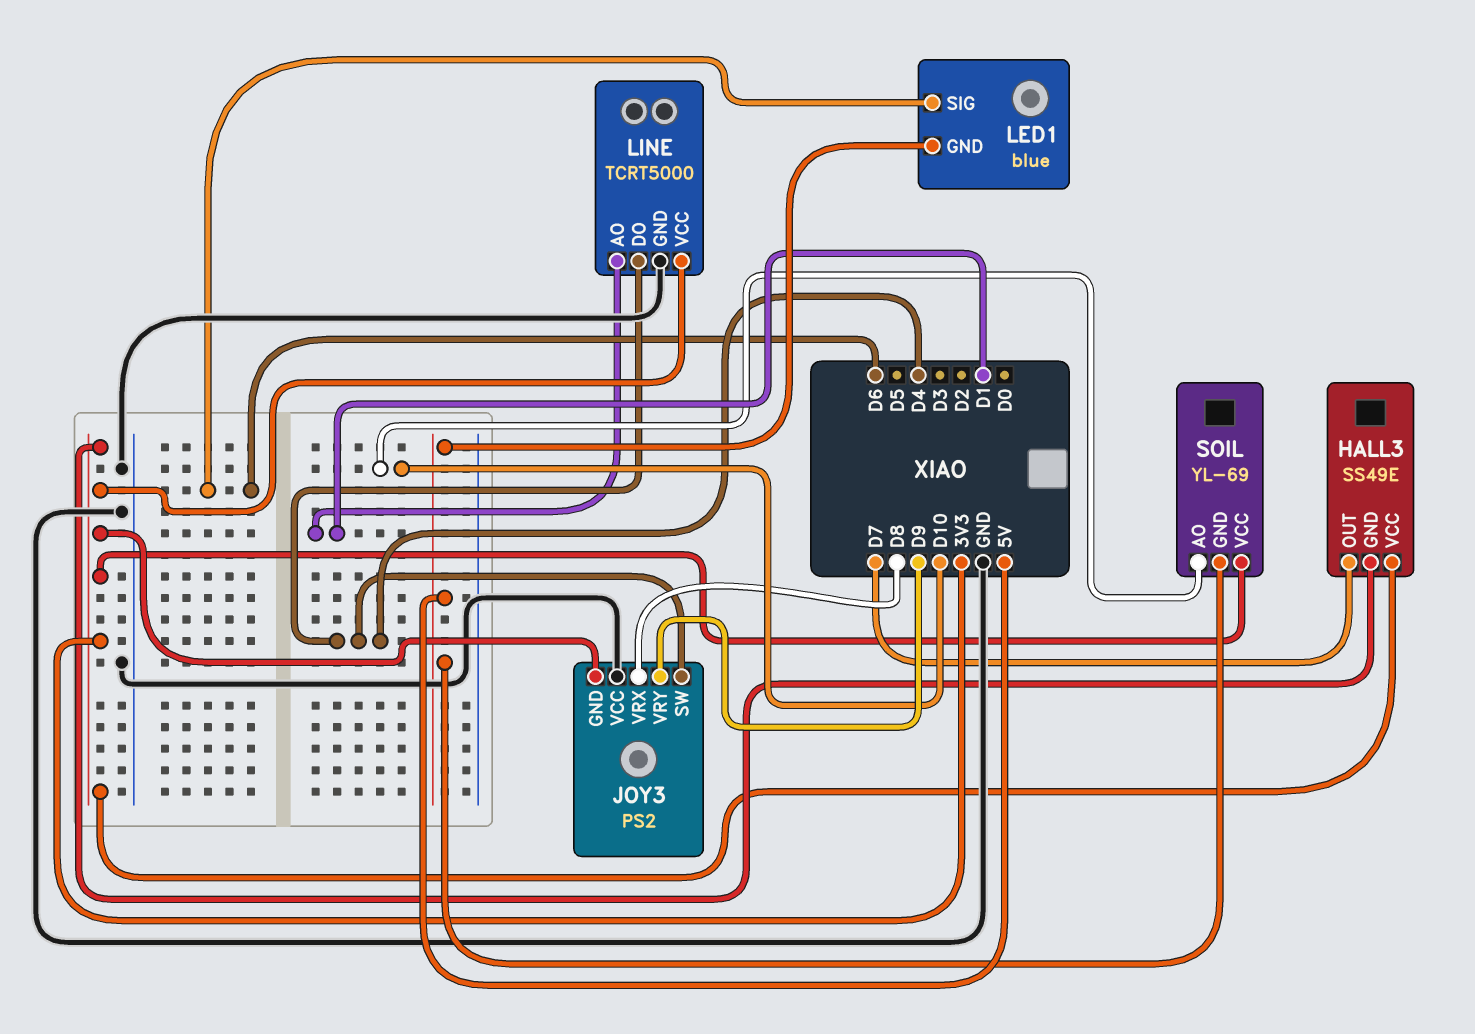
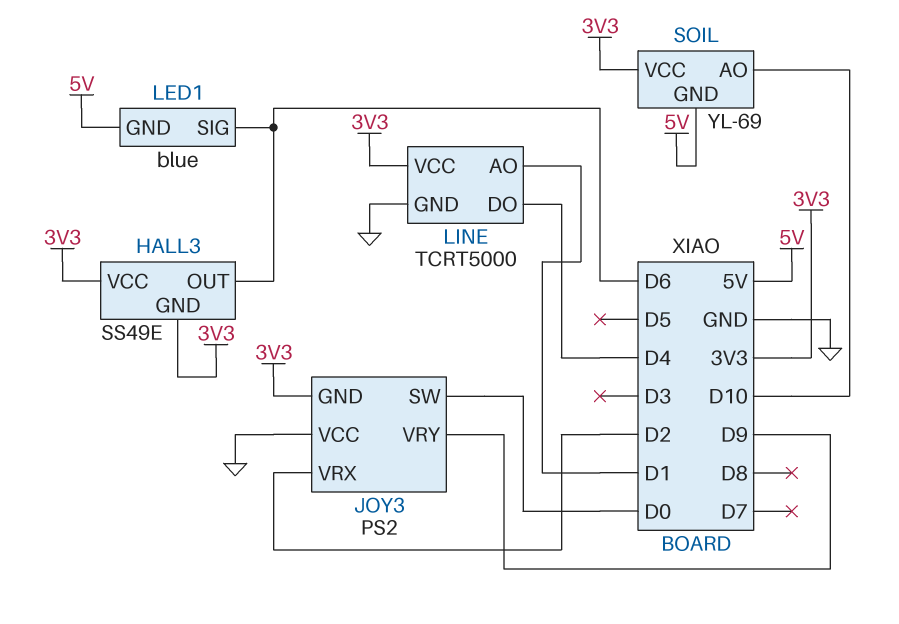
HALL3 pin OUT: D7 -> D6
JOY3 pin SW: D4 -> D0
JOY3 pin VRX: D8 -> D2

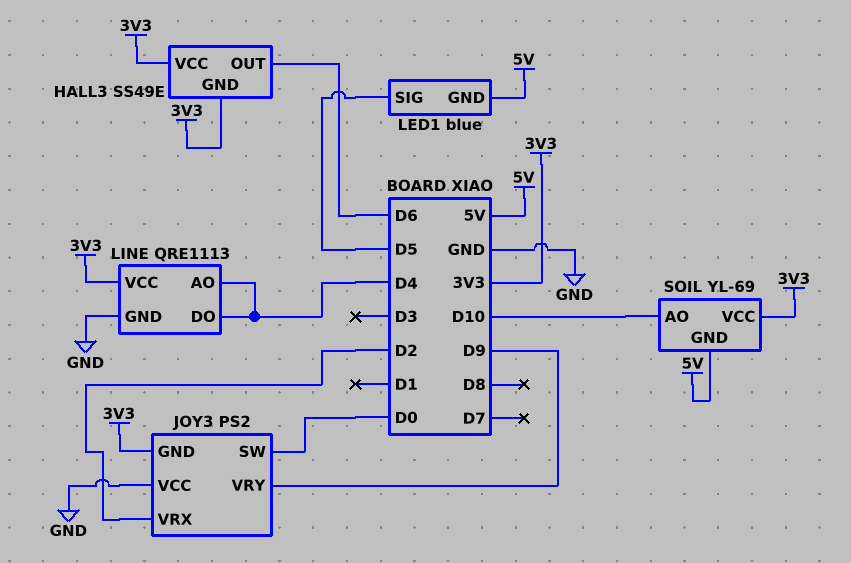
LED1 pin SIG: D6 -> D5
LINE: TCRT5000 -> QRE1113
LINE pin AO: D1 -> D4

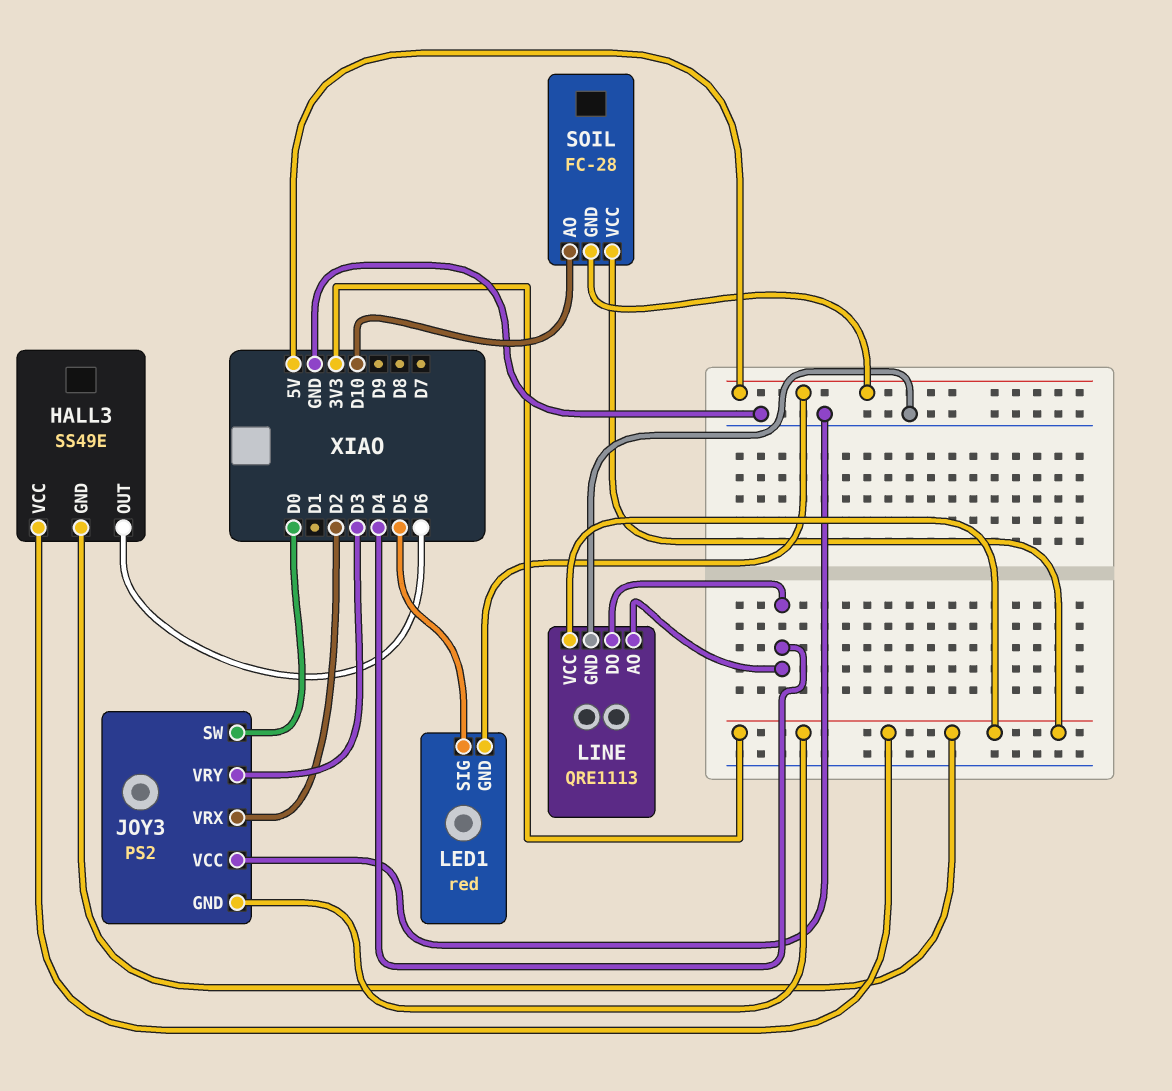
JOY3 pin VRY: D9 -> D3
LED1: blue -> red
SOIL: YL-69 -> FC-28

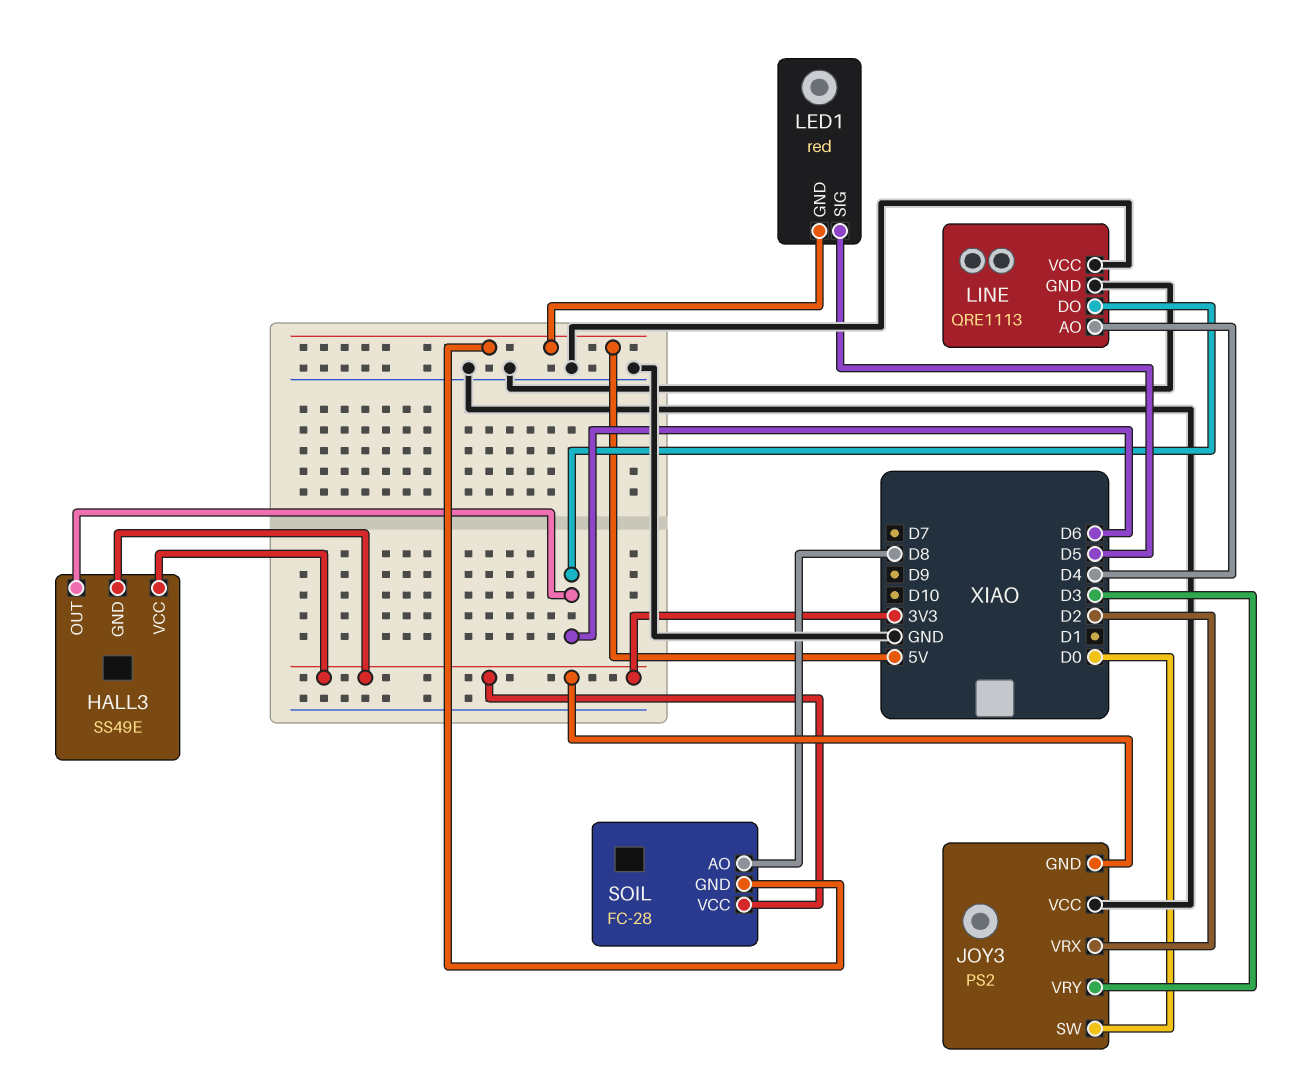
LINE pin DO: D4 -> D6
LINE pin VCC: 3V3 -> GND
SOIL pin AO: D10 -> D8

